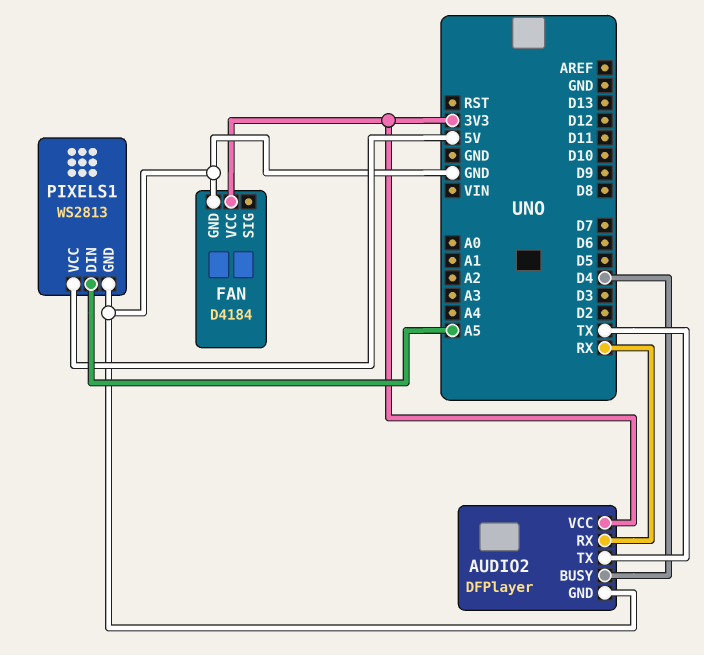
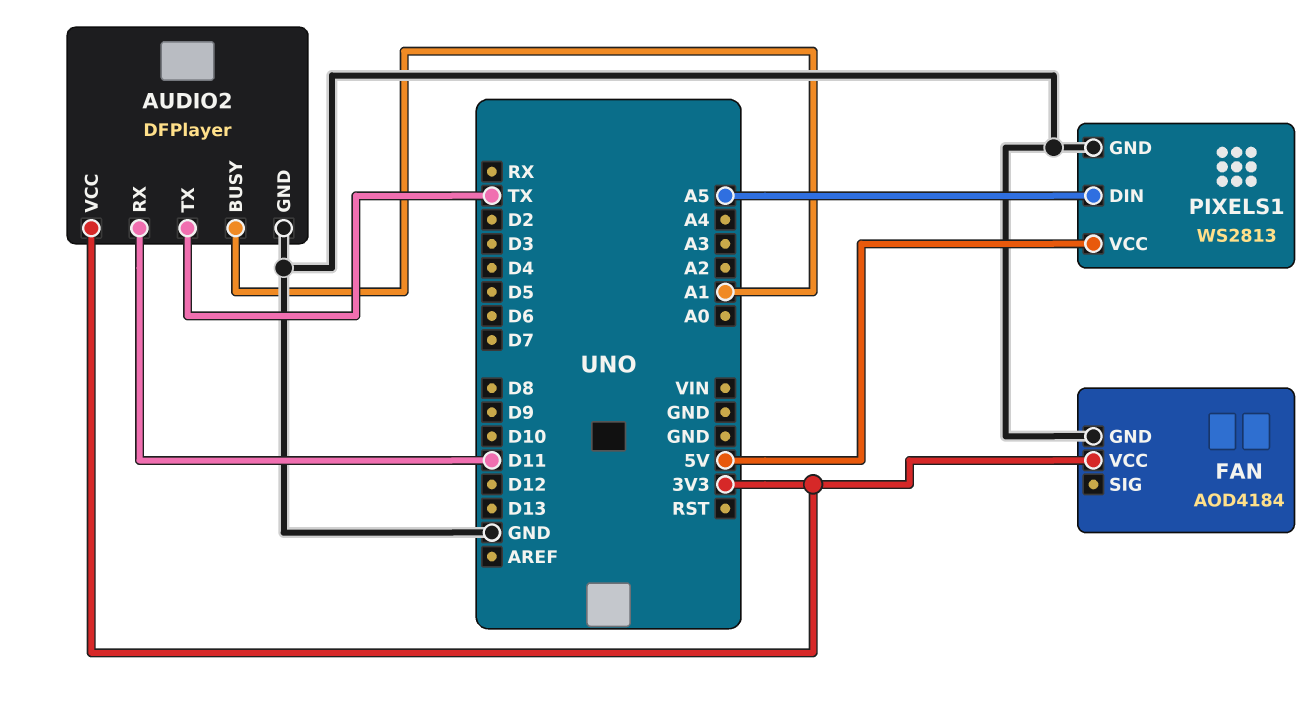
AUDIO2 pin BUSY: D4 -> A1
AUDIO2 pin RX: RX -> D11
FAN: D4184 -> AOD4184

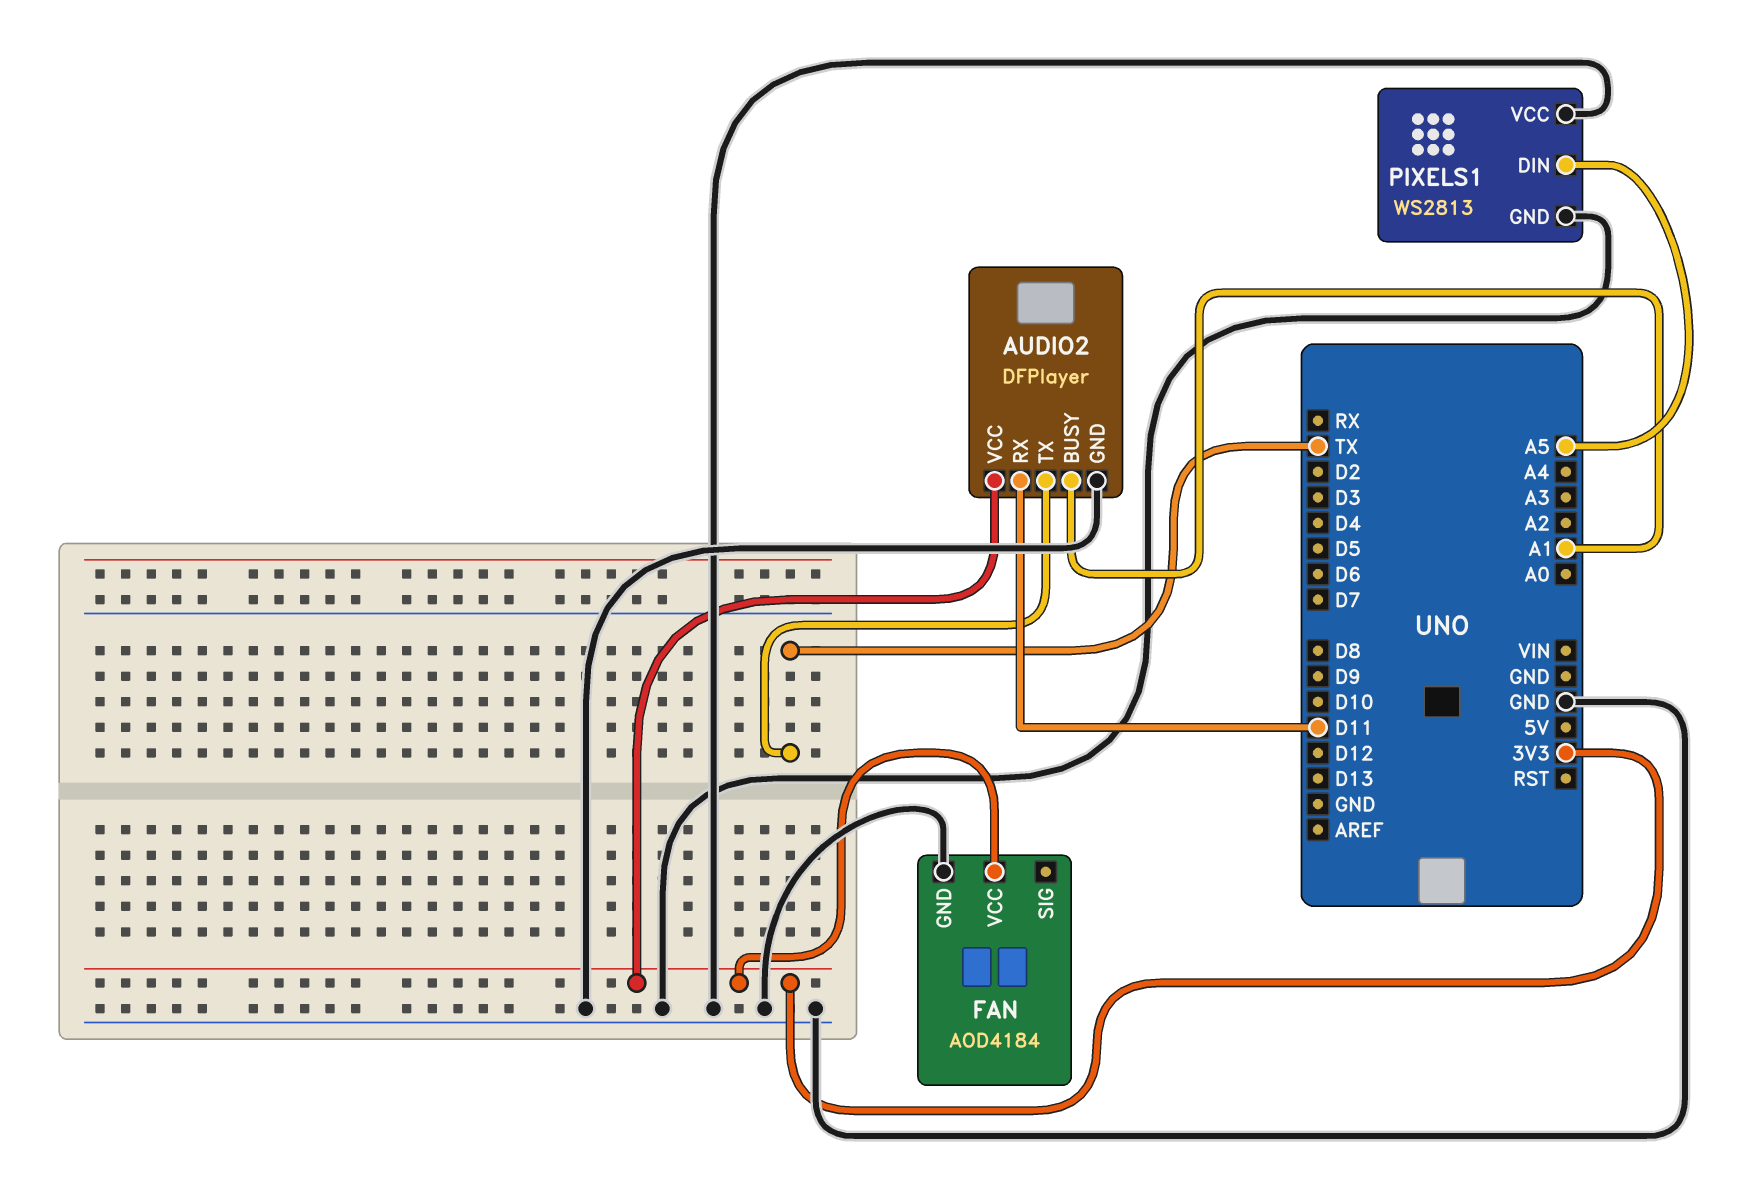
PIXELS1 pin VCC: 5V -> GND

